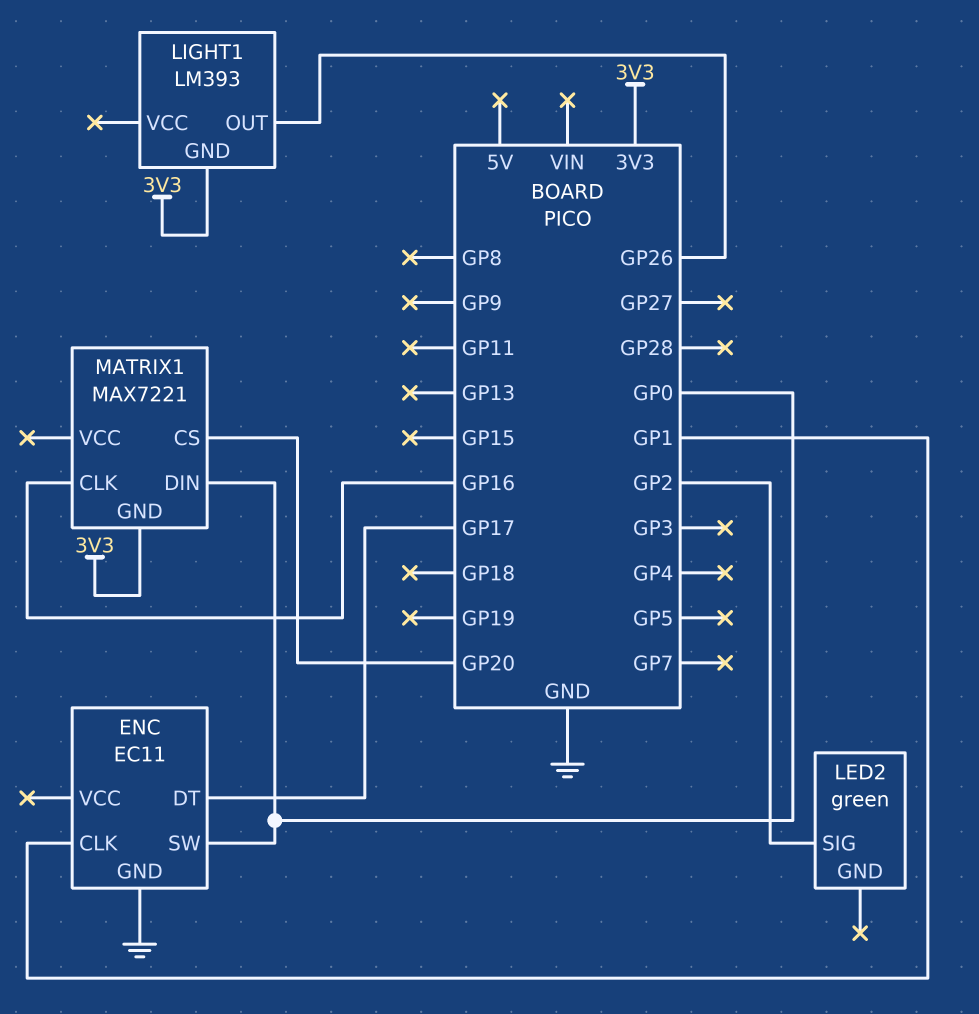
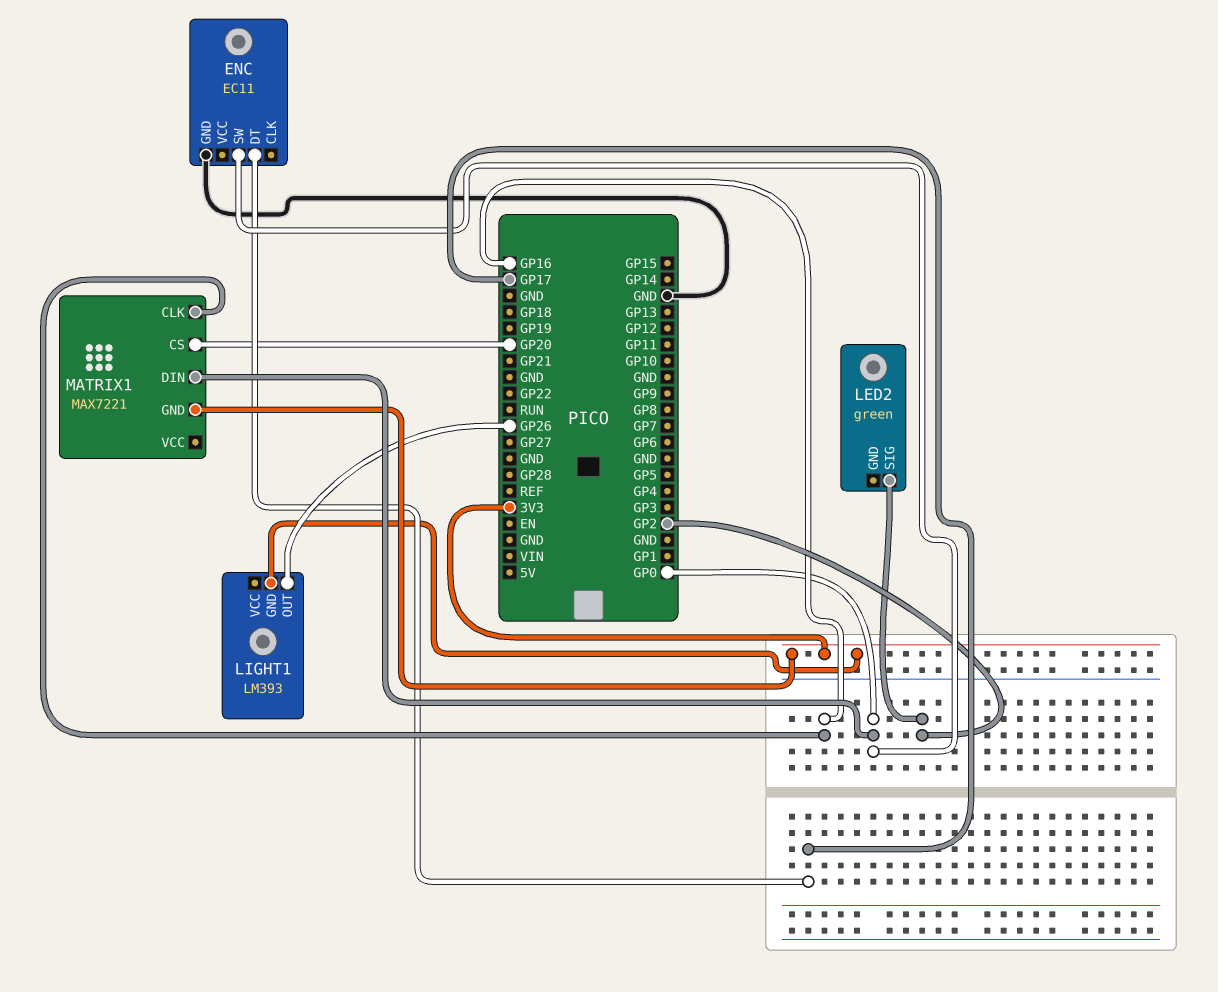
ENC pin CLK: GP1 -> none

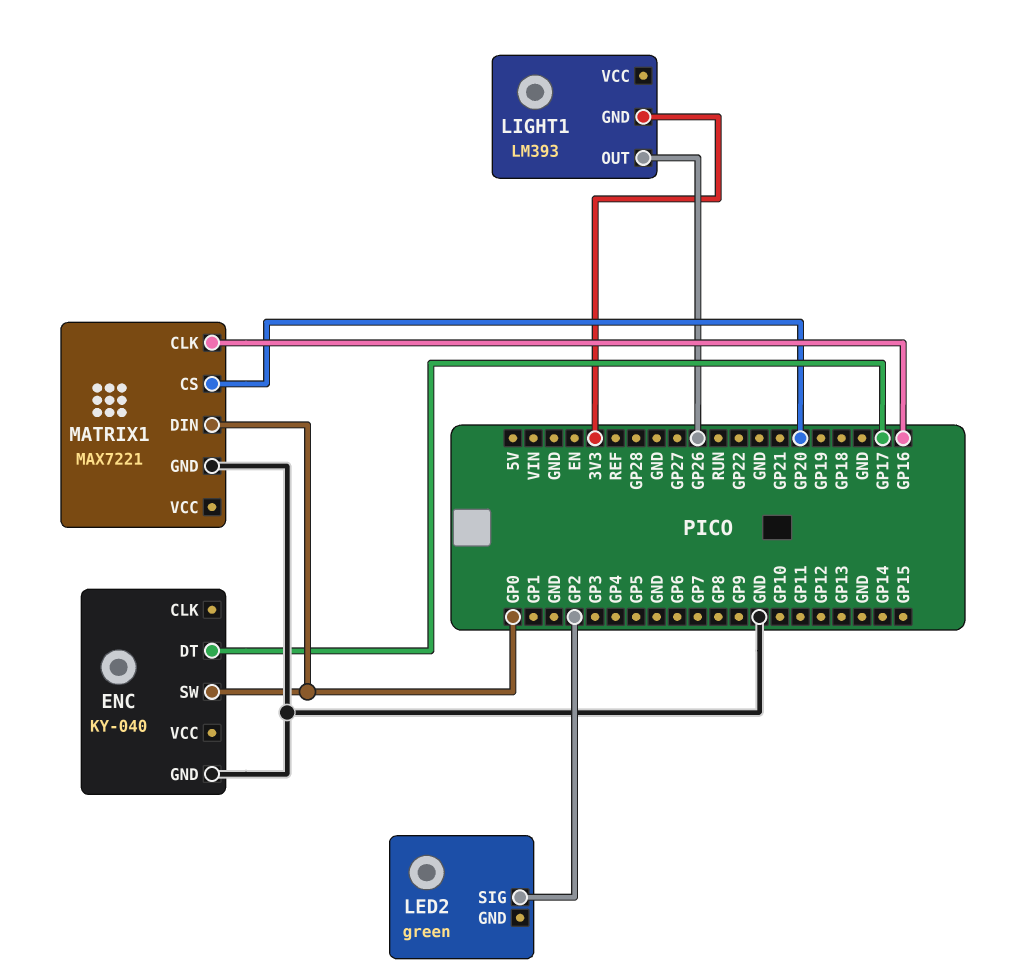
ENC: EC11 -> KY-040
MATRIX1 pin GND: 3V3 -> GND

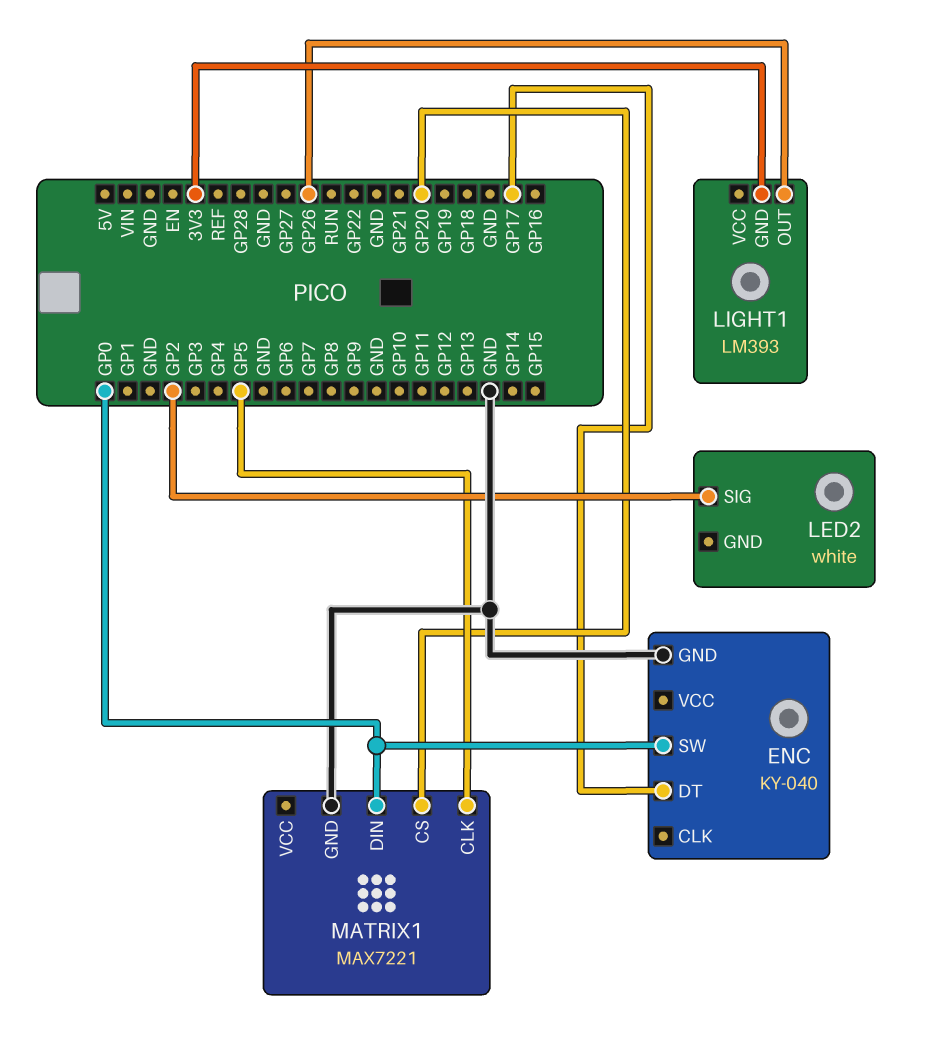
LED2: green -> white
MATRIX1 pin CLK: GP16 -> GP5

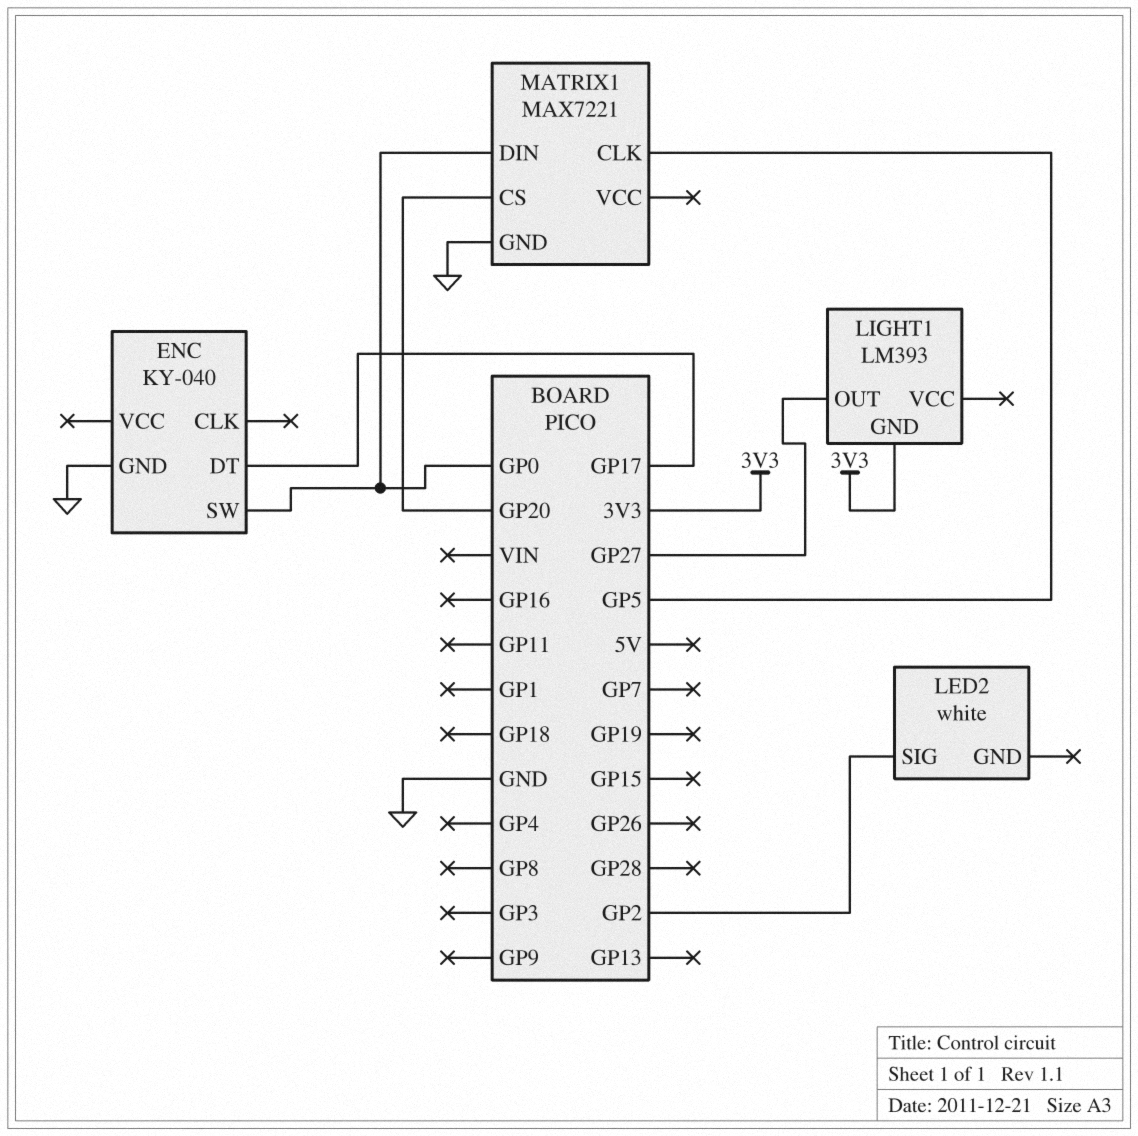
LIGHT1 pin OUT: GP26 -> GP27

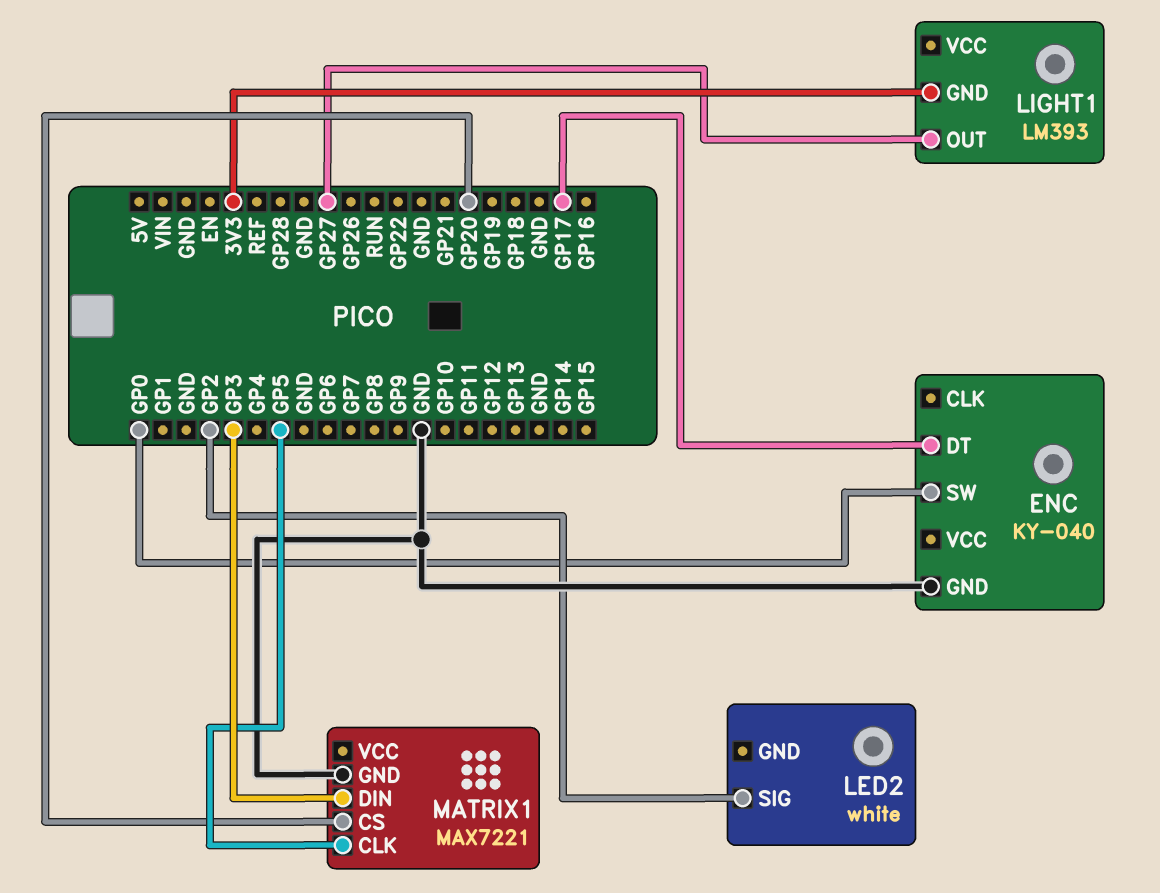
MATRIX1 pin DIN: GP0 -> GP3

